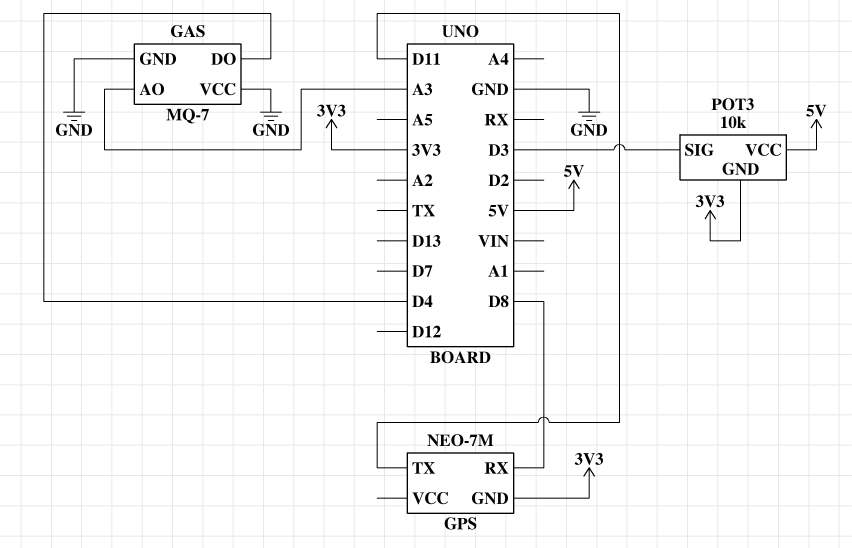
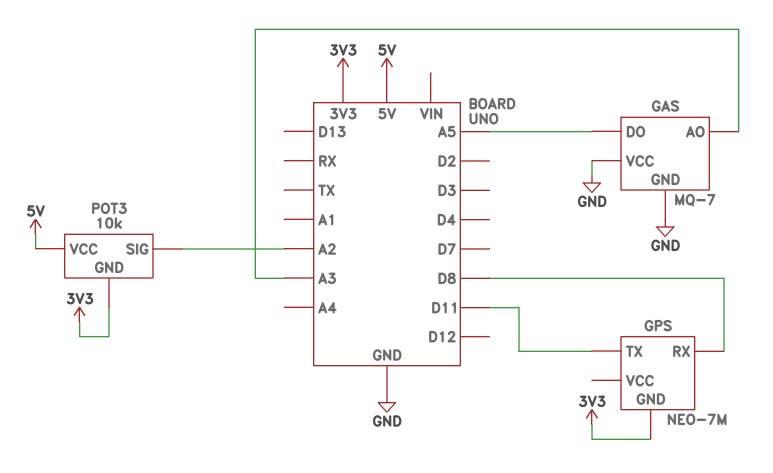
GAS pin DO: D4 -> A5
POT3 pin SIG: D3 -> A2

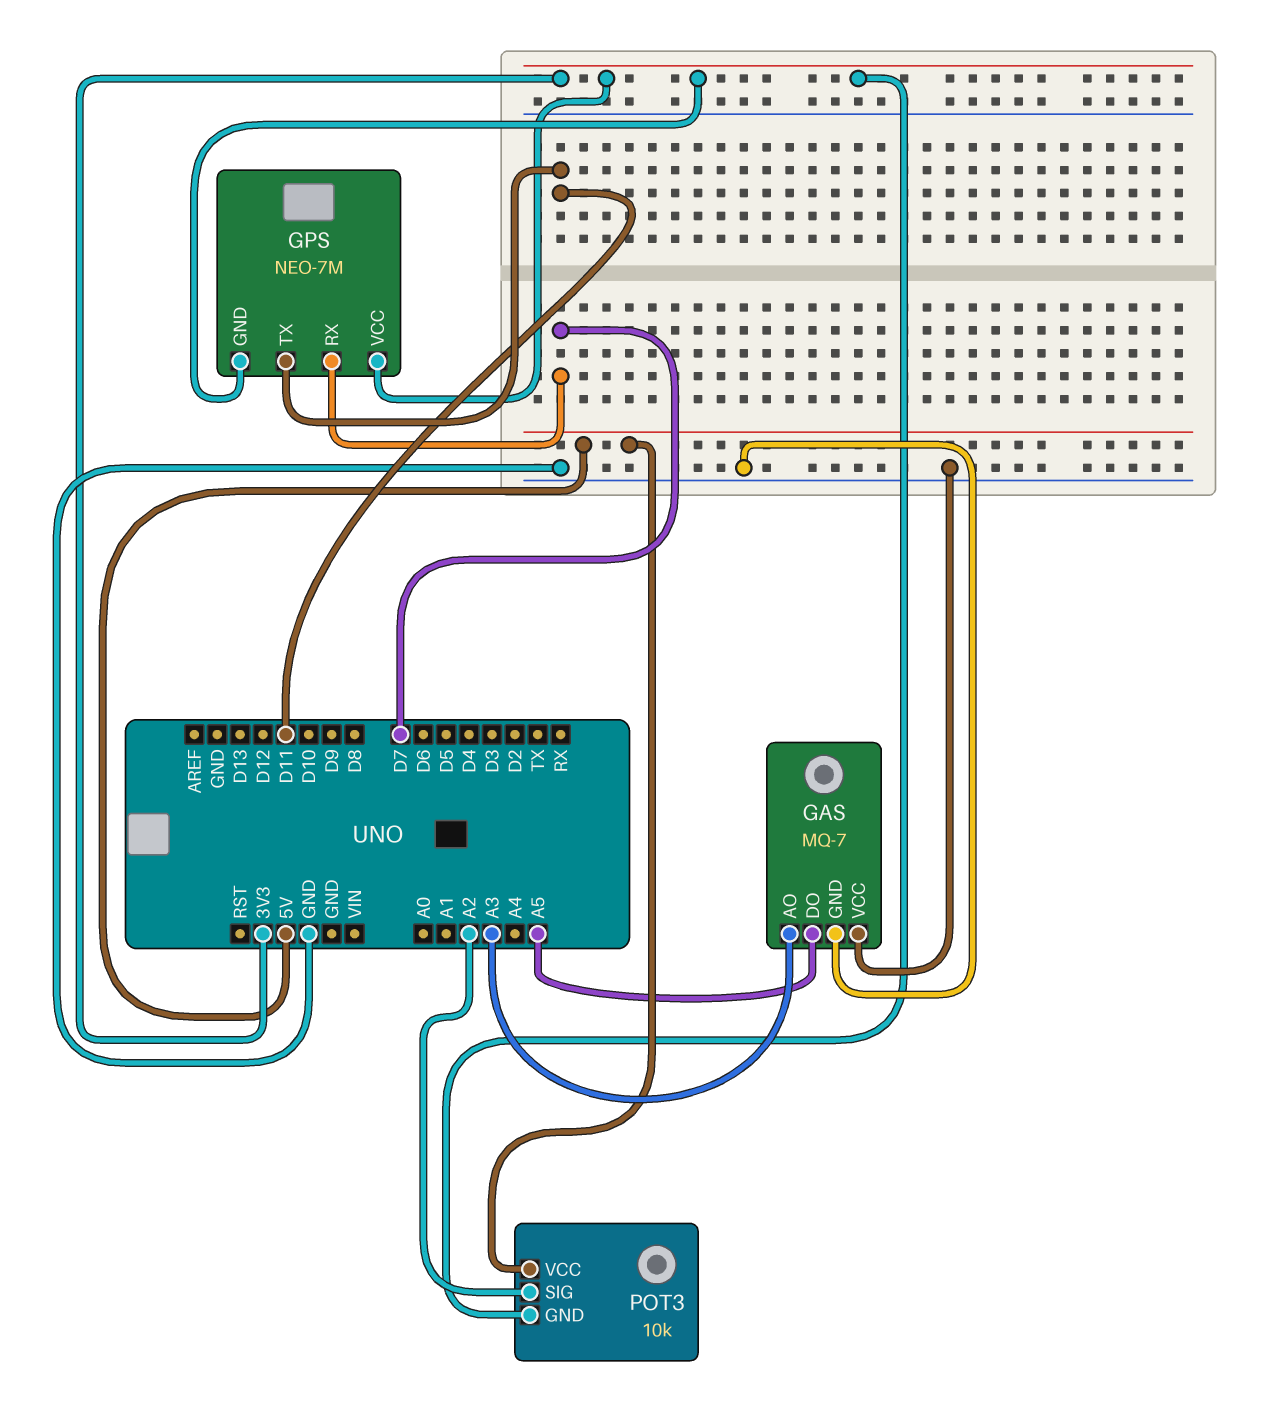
GPS pin RX: D8 -> D7
GPS pin VCC: none -> 3V3

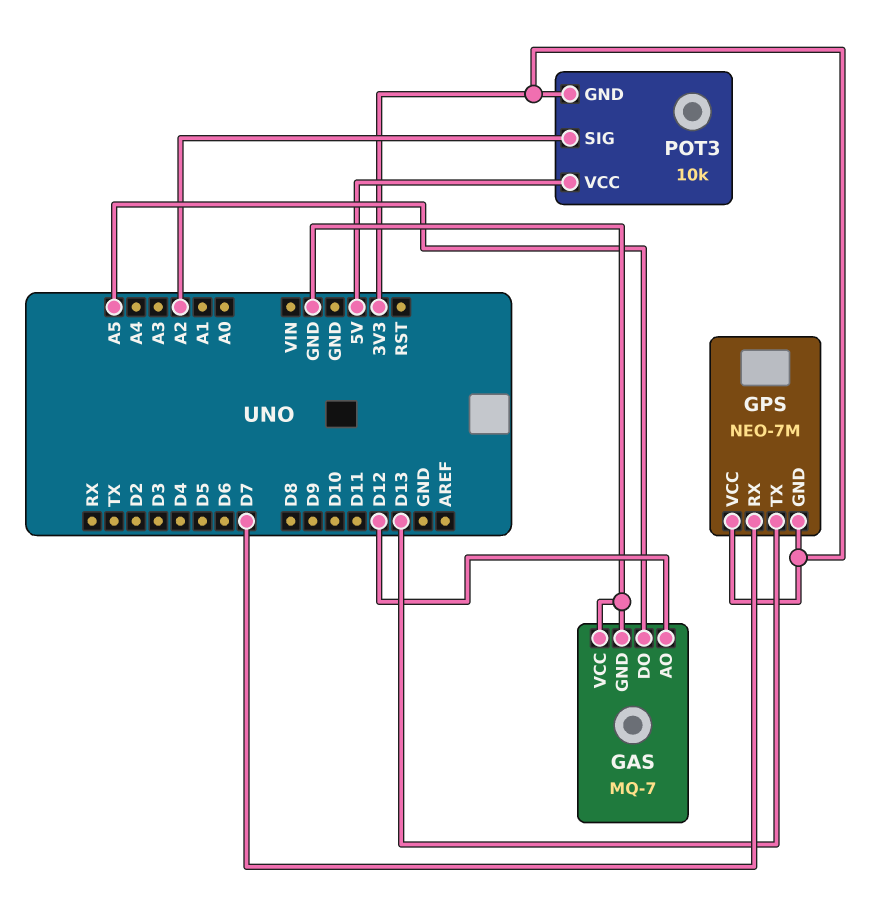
GAS pin AO: A3 -> D12
GPS pin TX: D11 -> D13

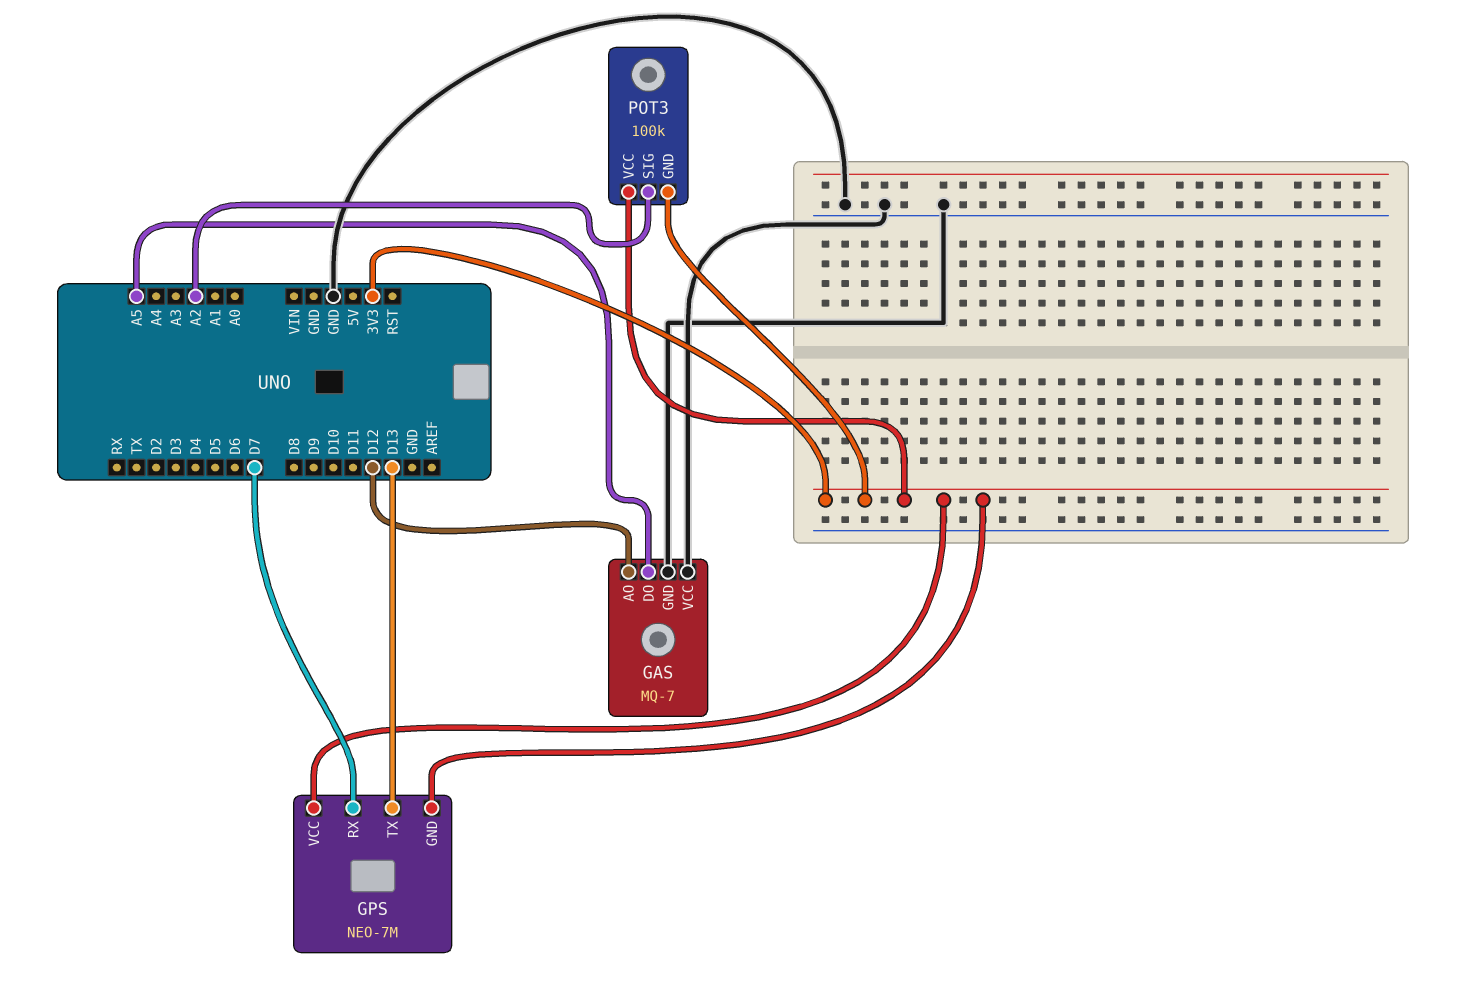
POT3: 10k -> 100k
POT3 pin VCC: 5V -> 3V3

